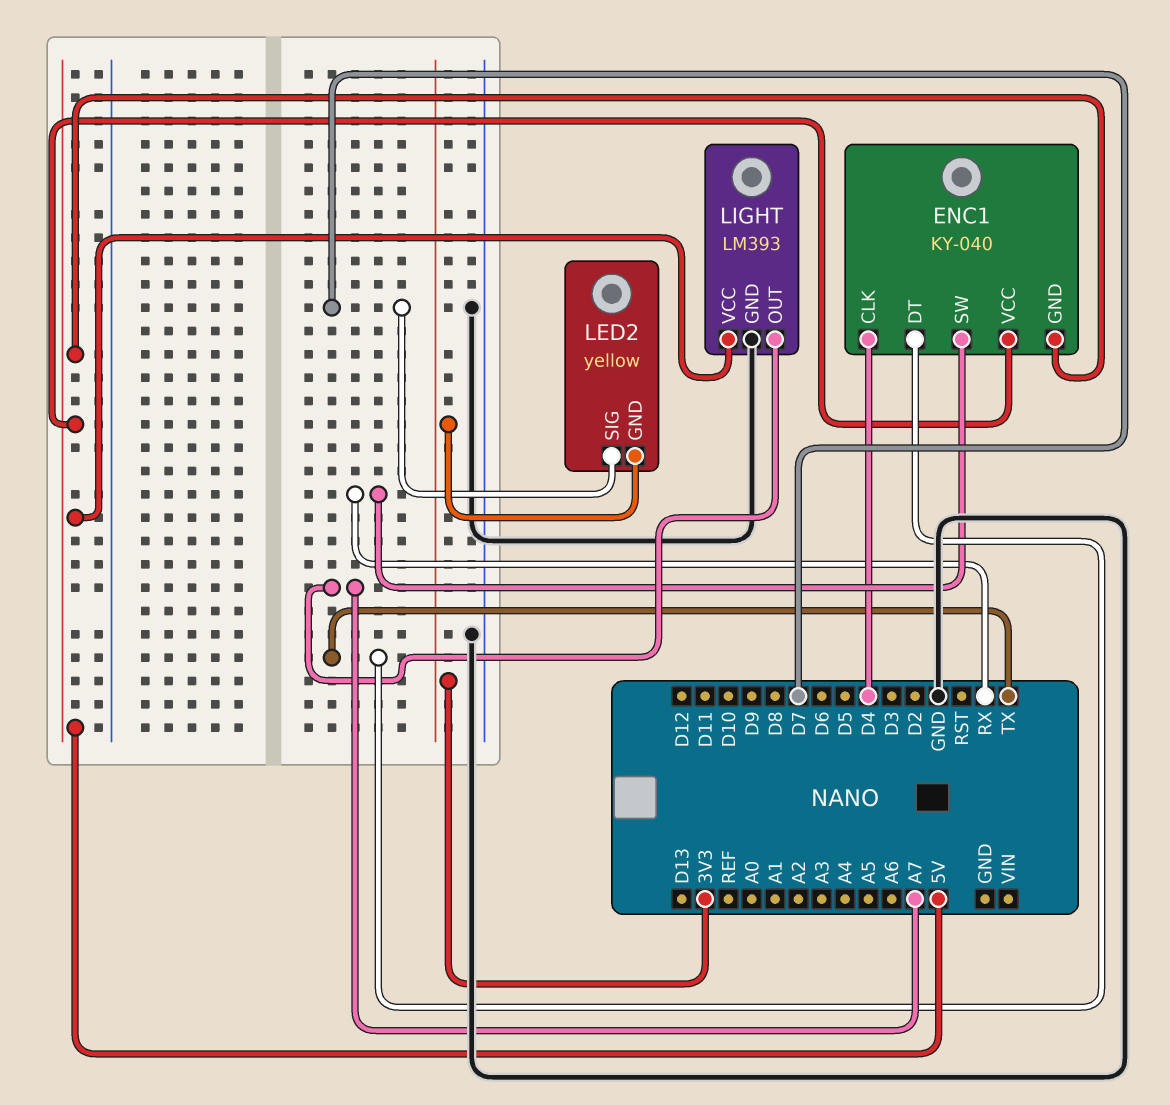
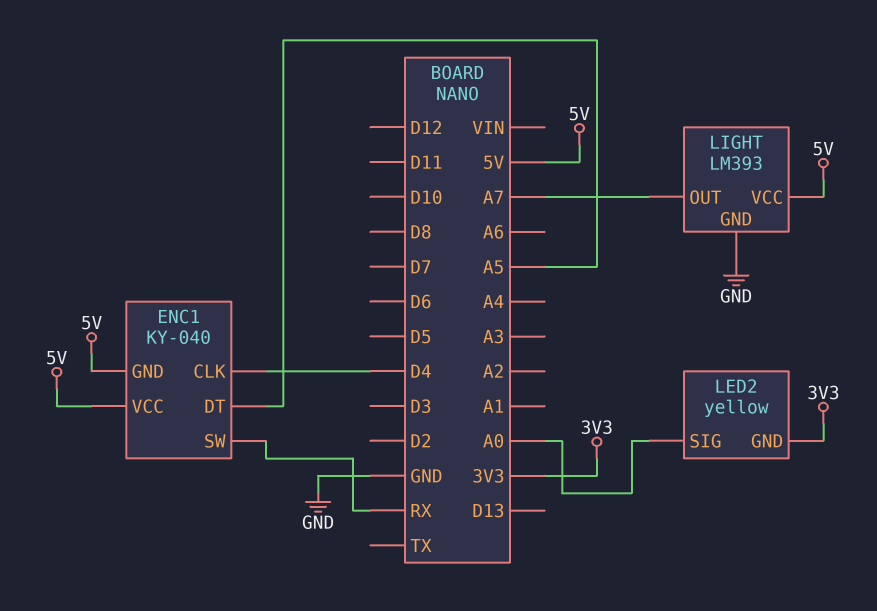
ENC1 pin DT: TX -> A5
LED2 pin SIG: D7 -> A0

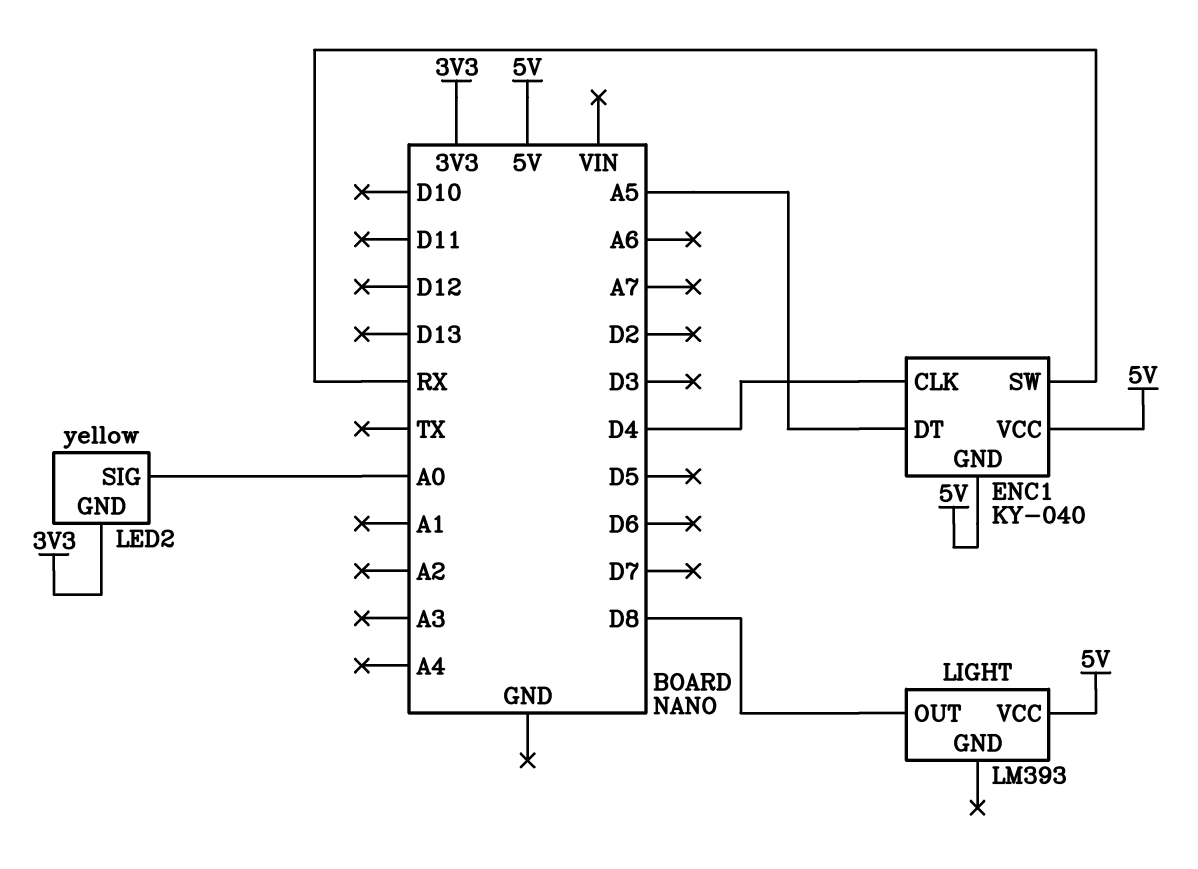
LIGHT pin GND: GND -> none
LIGHT pin OUT: A7 -> D8

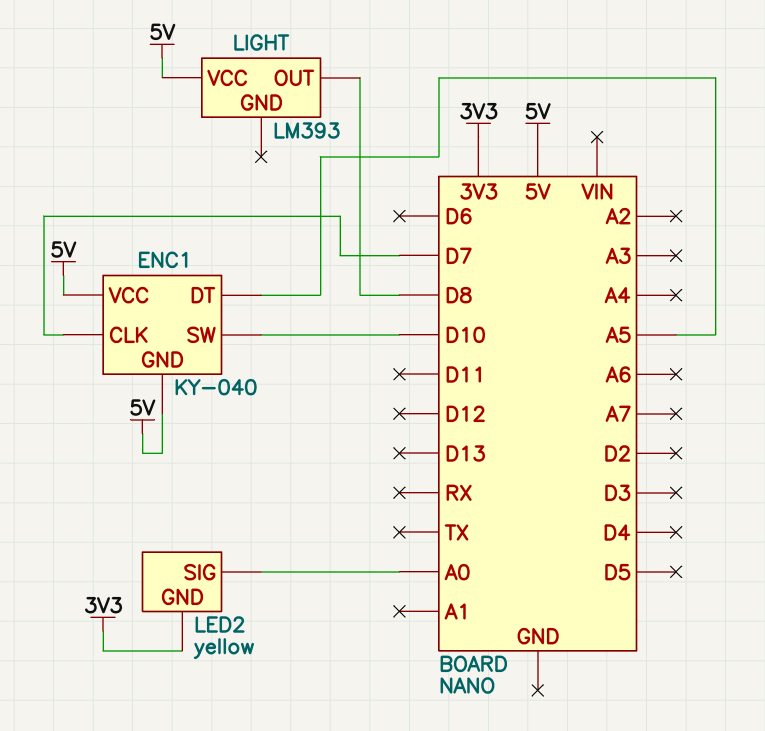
ENC1 pin CLK: D4 -> D7
ENC1 pin SW: RX -> D10

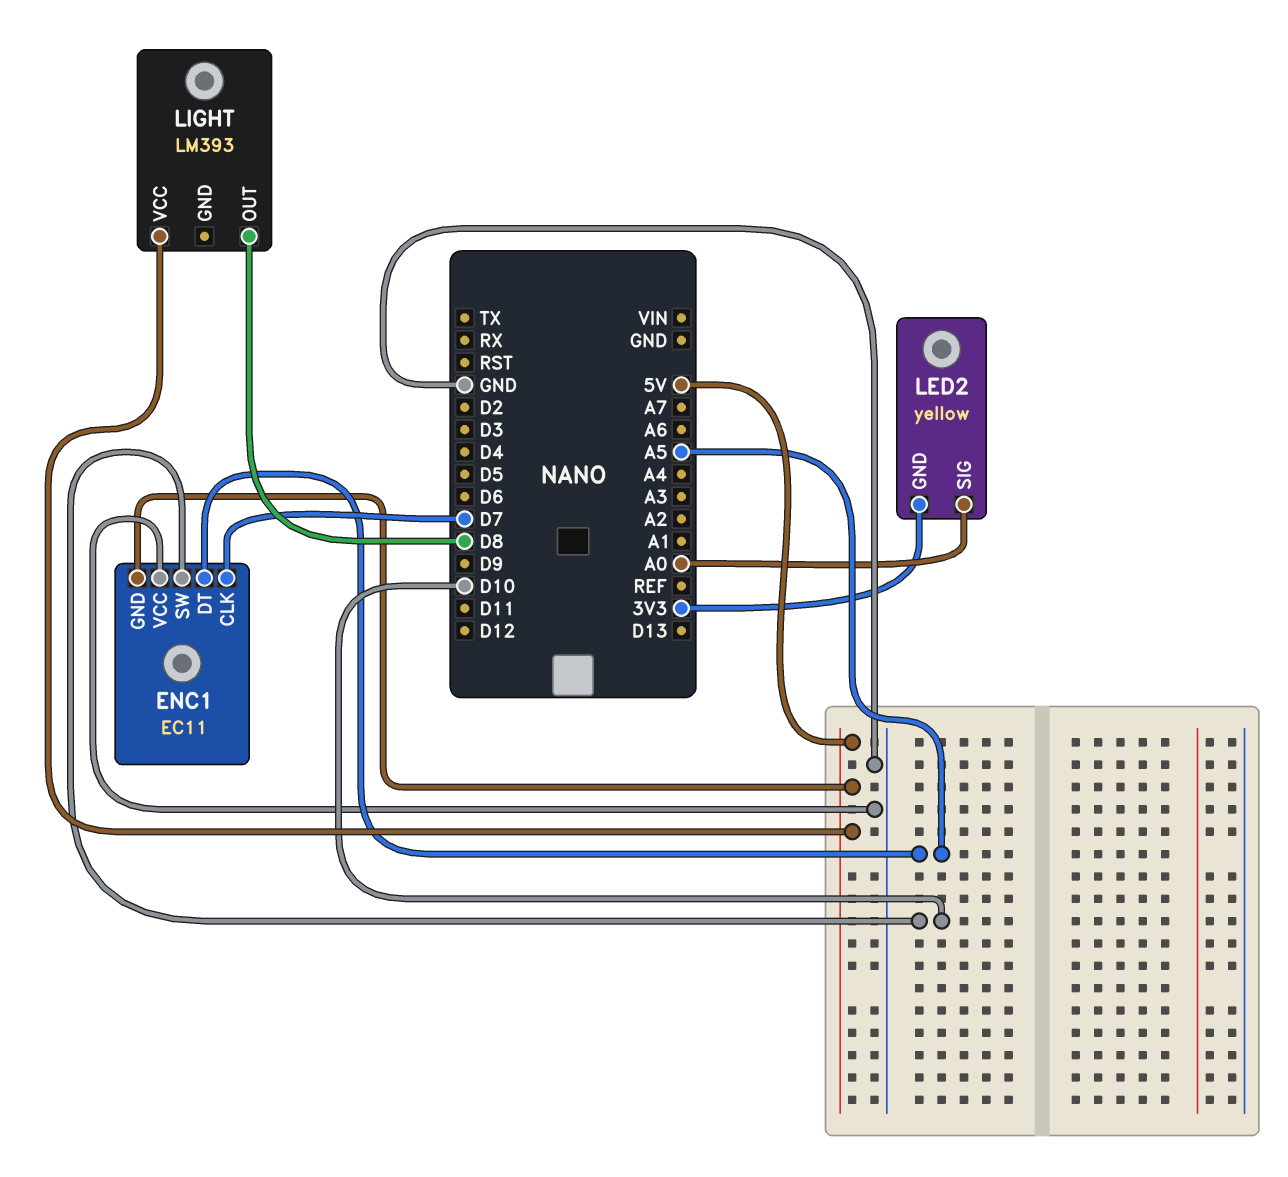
ENC1: KY-040 -> EC11
ENC1 pin VCC: 5V -> GND

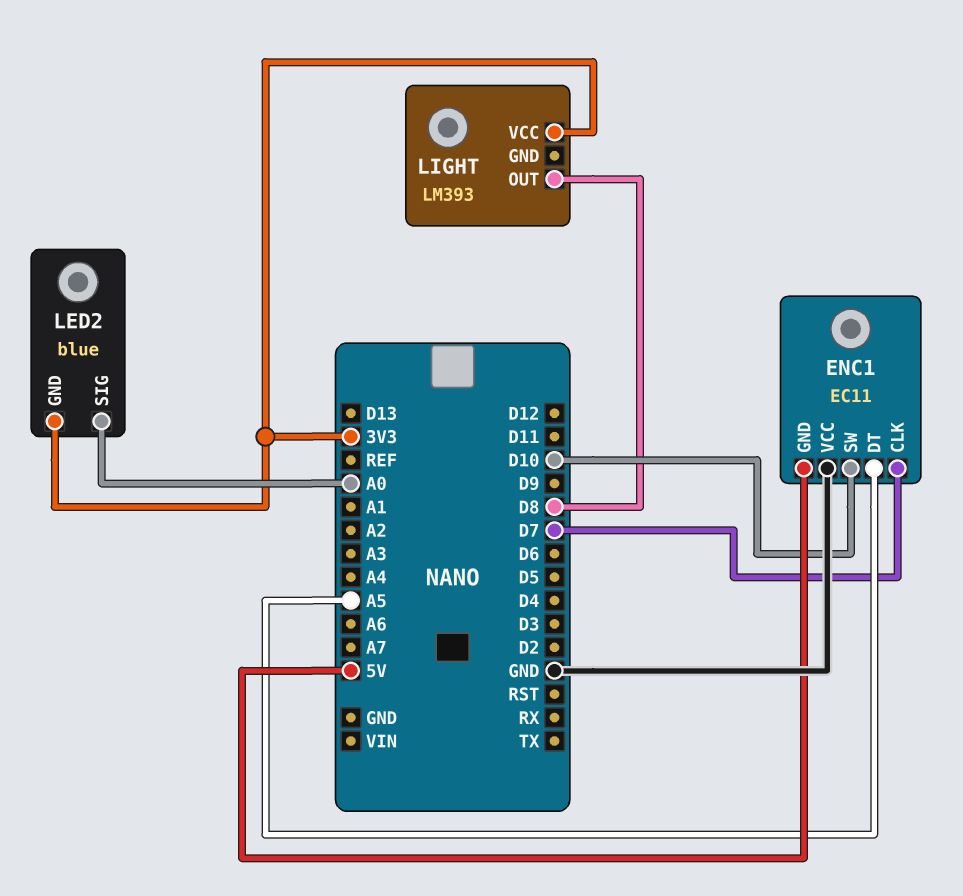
LED2: yellow -> blue
LIGHT pin VCC: 5V -> 3V3

